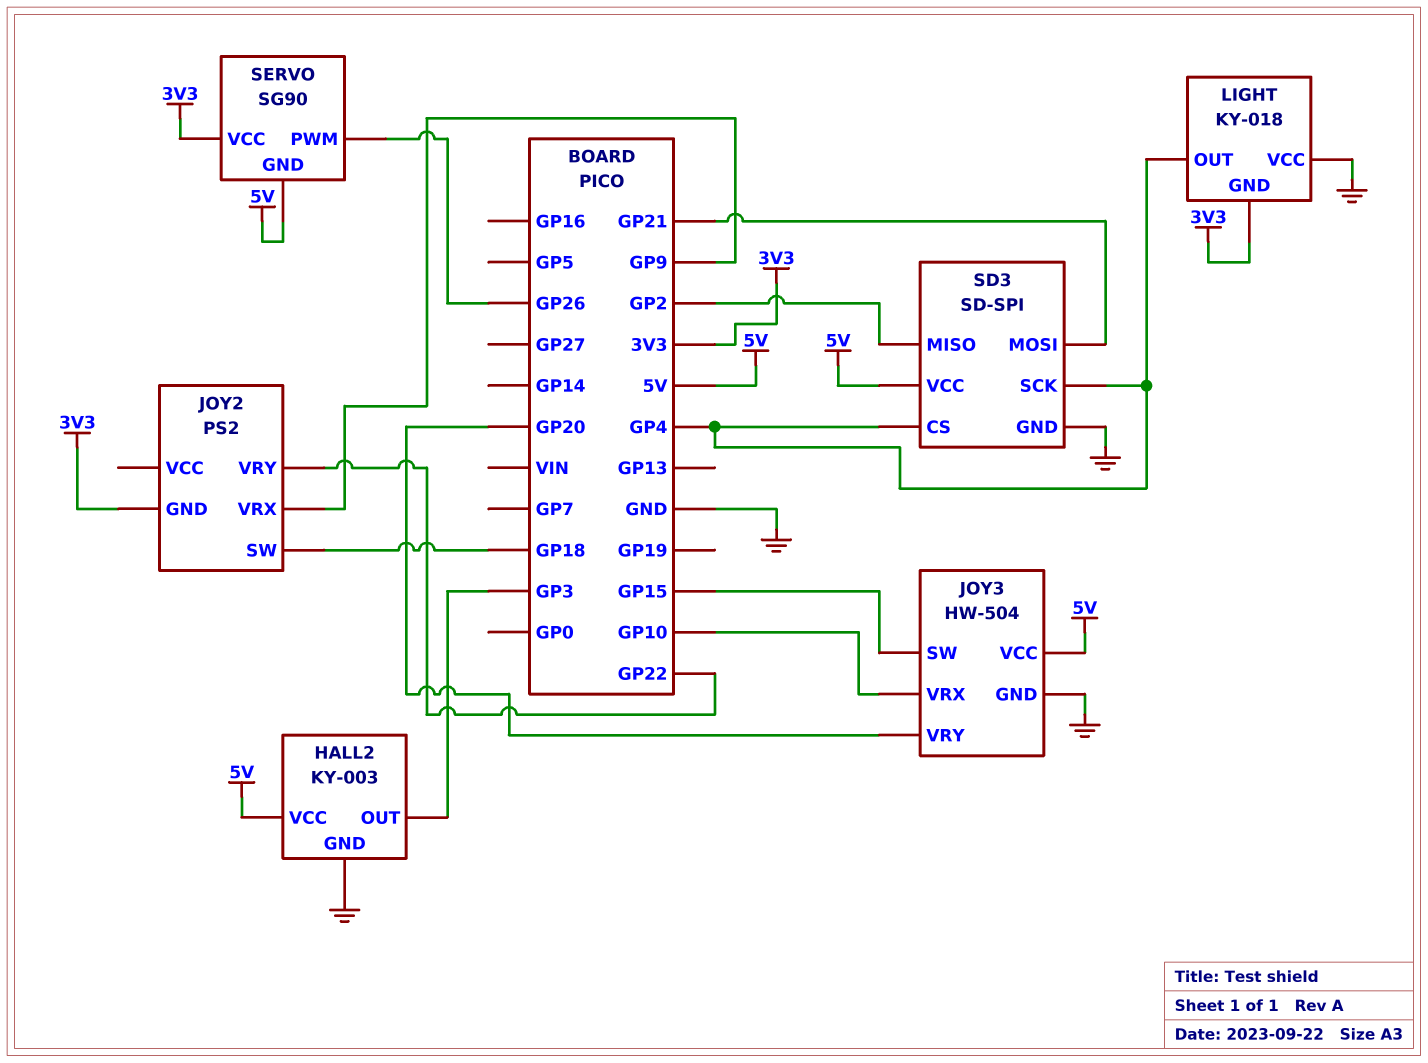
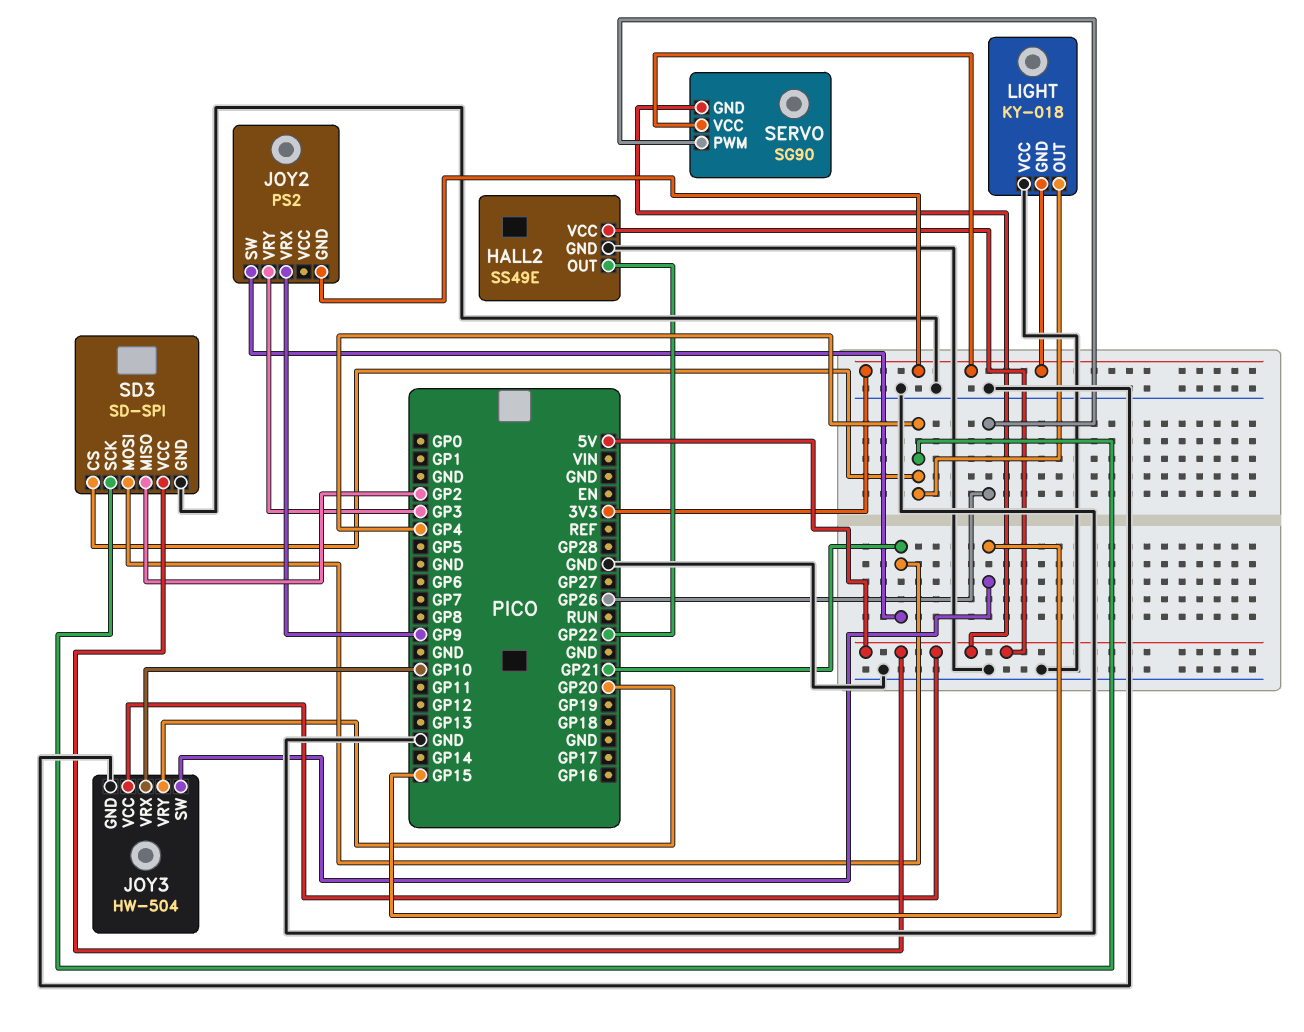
HALL2: KY-003 -> SS49E
HALL2 pin OUT: GP3 -> GP22
JOY2 pin SW: GP18 -> GP21
JOY2 pin VRY: GP22 -> GP3

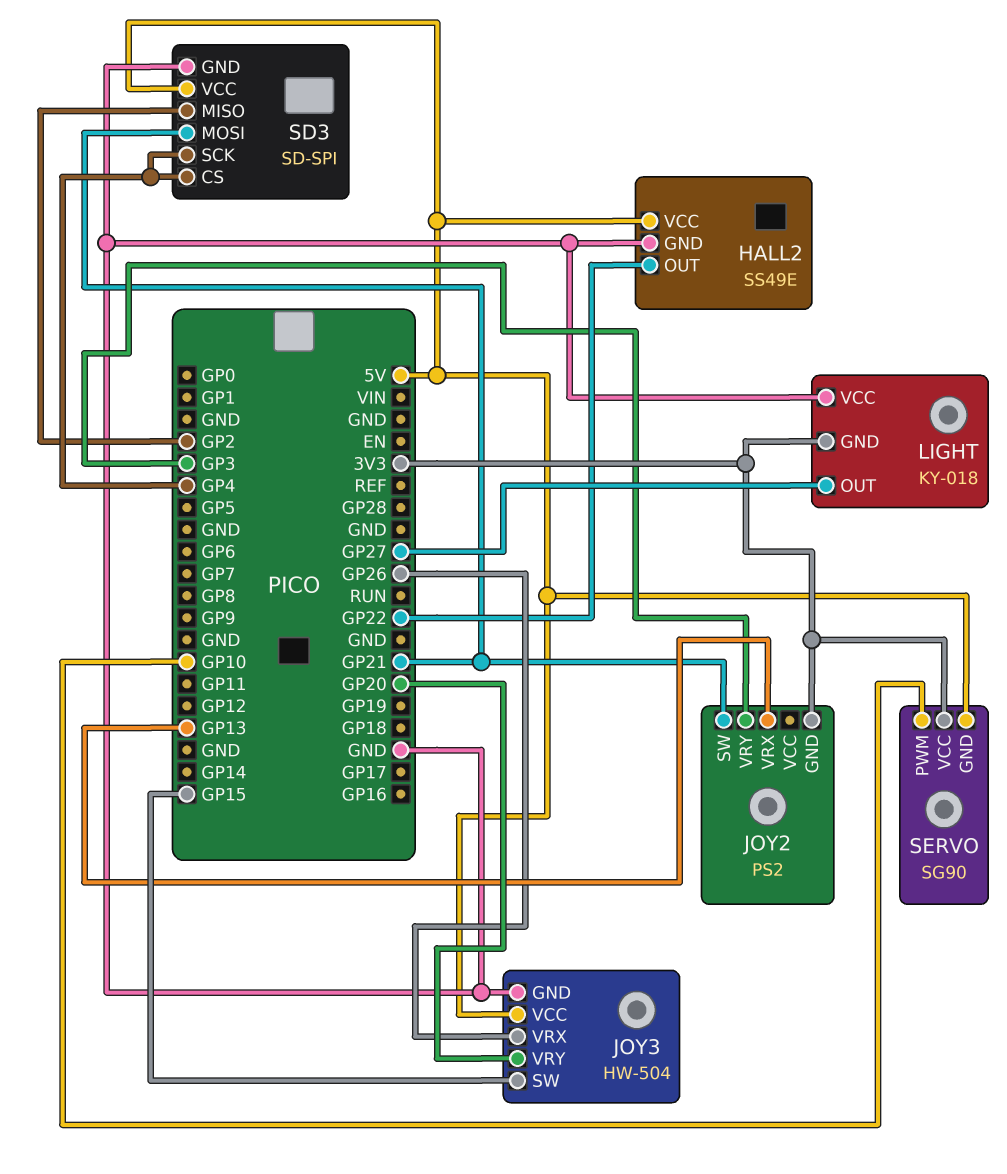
JOY2 pin VRX: GP9 -> GP13
JOY3 pin VRX: GP10 -> GP26
LIGHT pin OUT: GP4 -> GP27
SERVO pin PWM: GP26 -> GP10

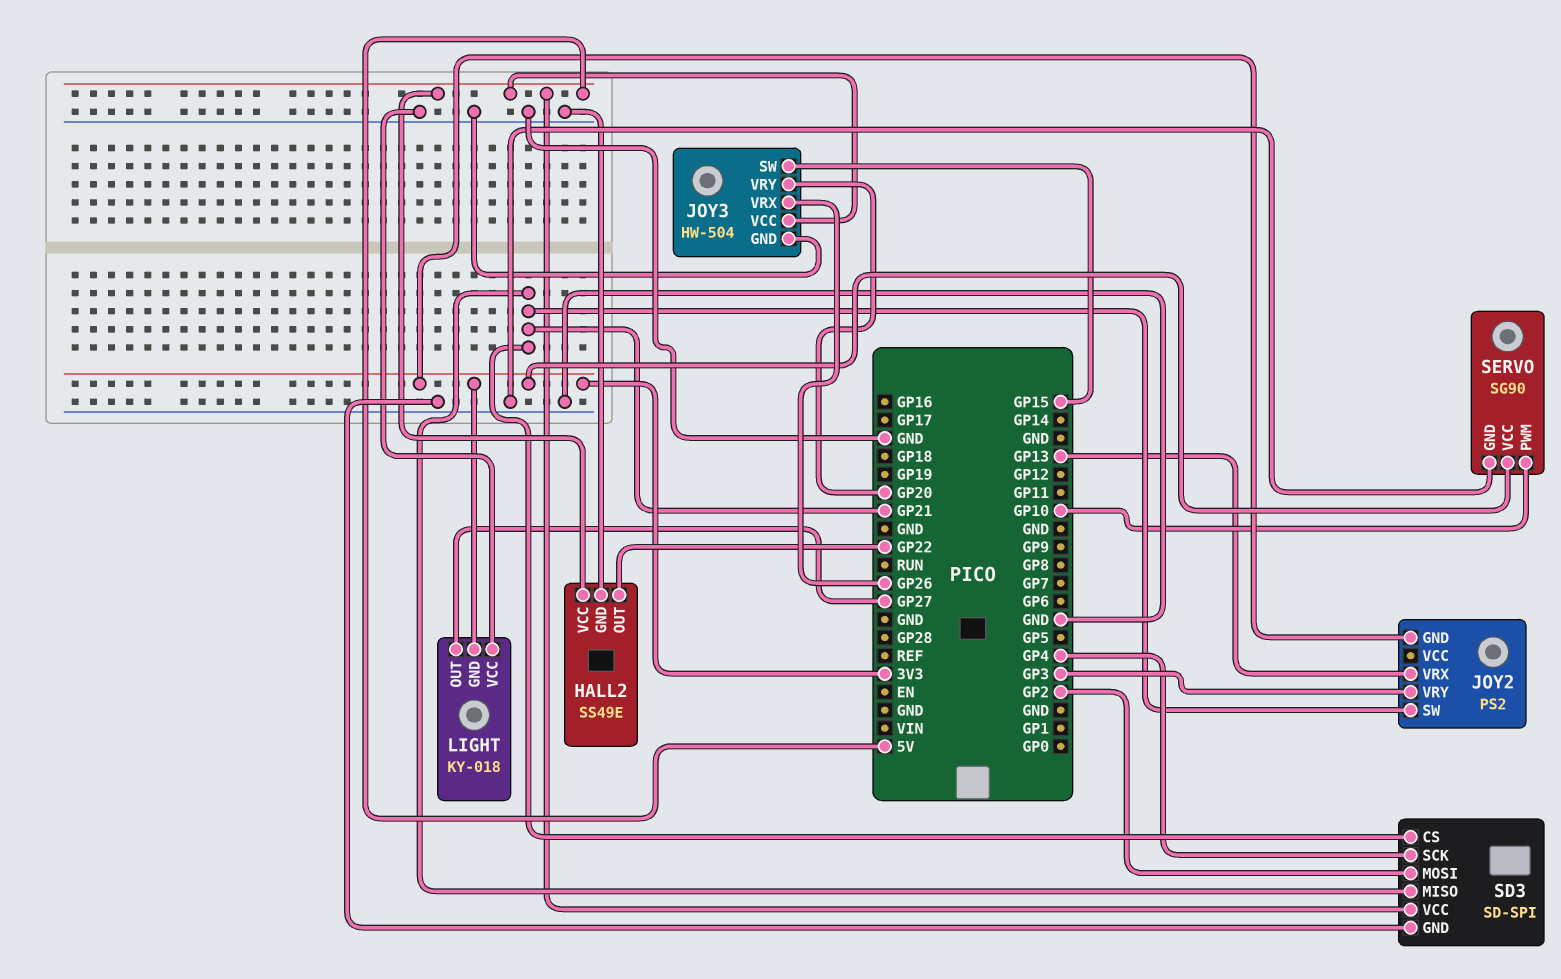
SD3 pin CS: GP4 -> GP21
SD3 pin MISO: GP2 -> GP21
SD3 pin MOSI: GP21 -> GP2
SERVO pin GND: 5V -> GND

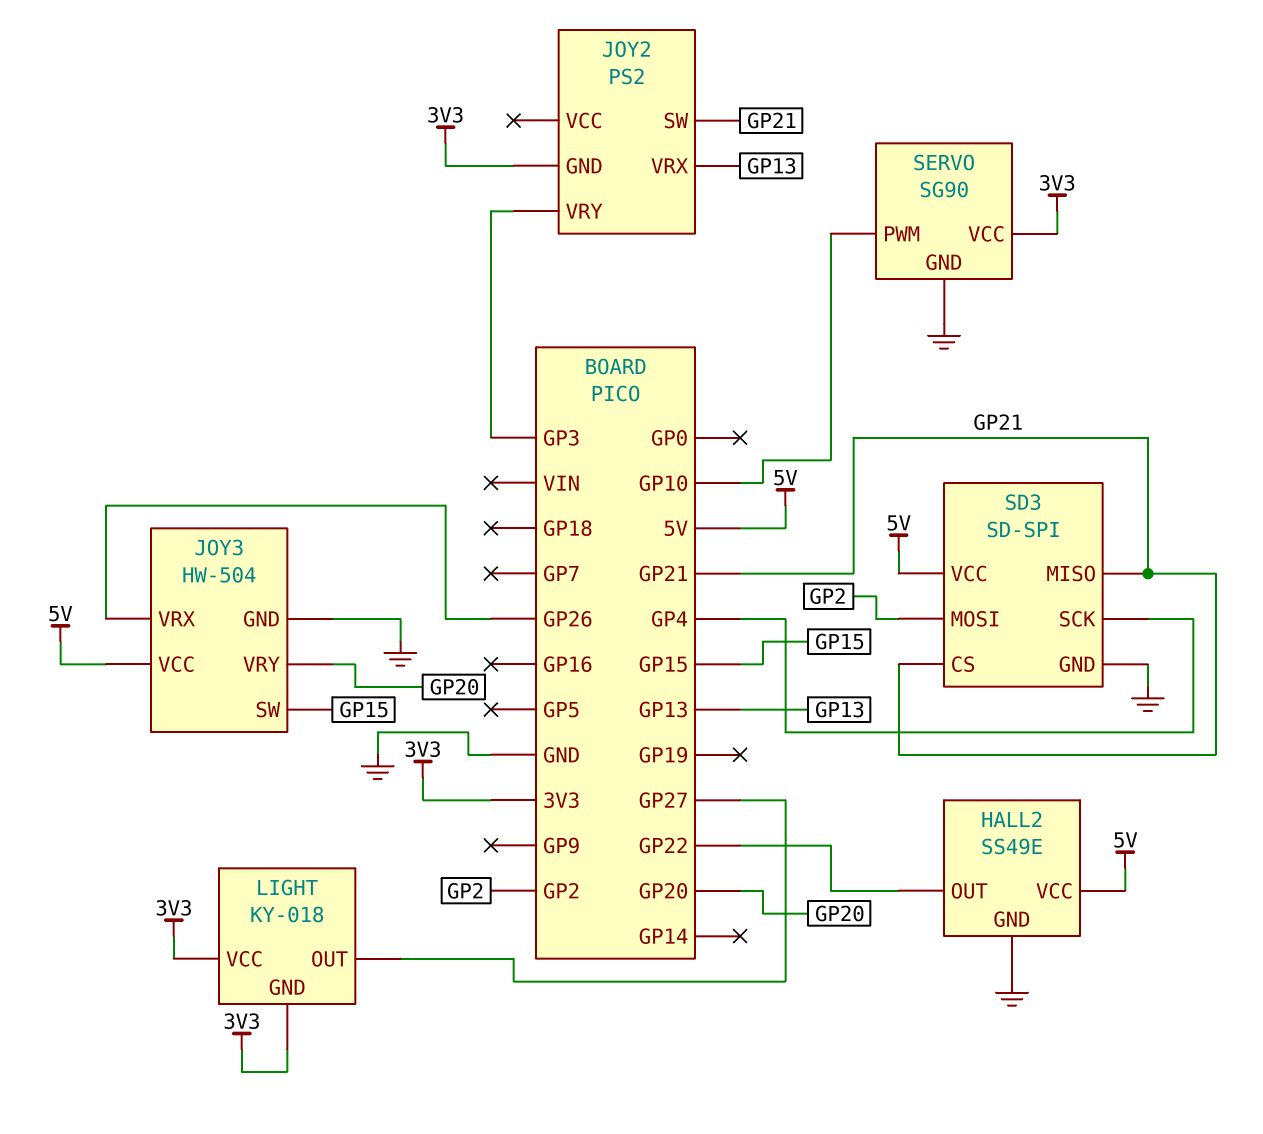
LIGHT pin VCC: GND -> 3V3

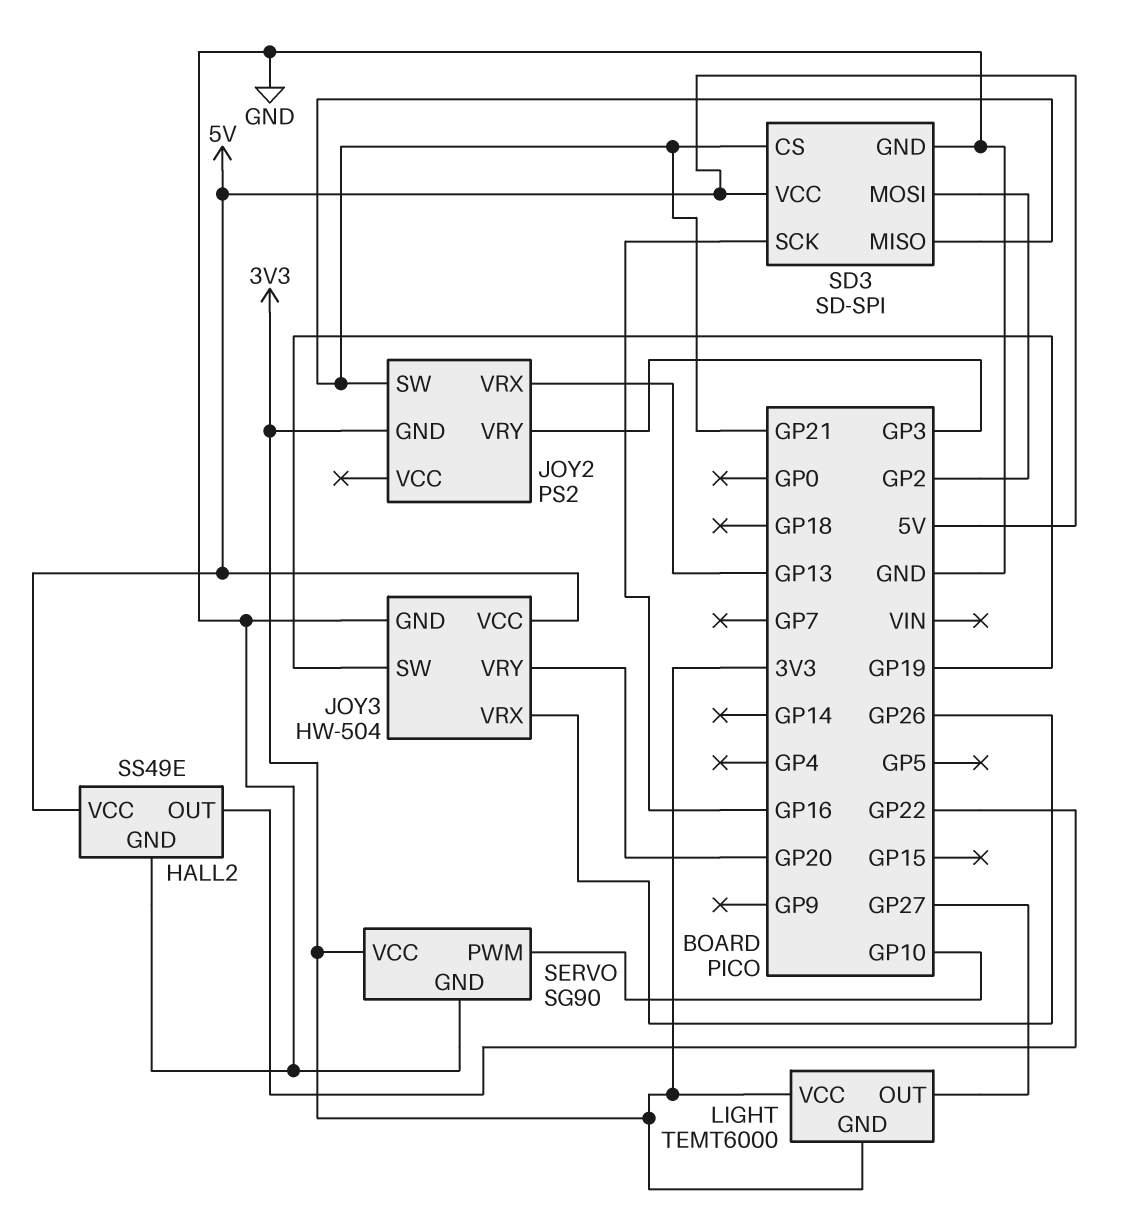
JOY3 pin SW: GP15 -> GP19
LIGHT: KY-018 -> TEMT6000
SD3 pin SCK: GP4 -> GP16

